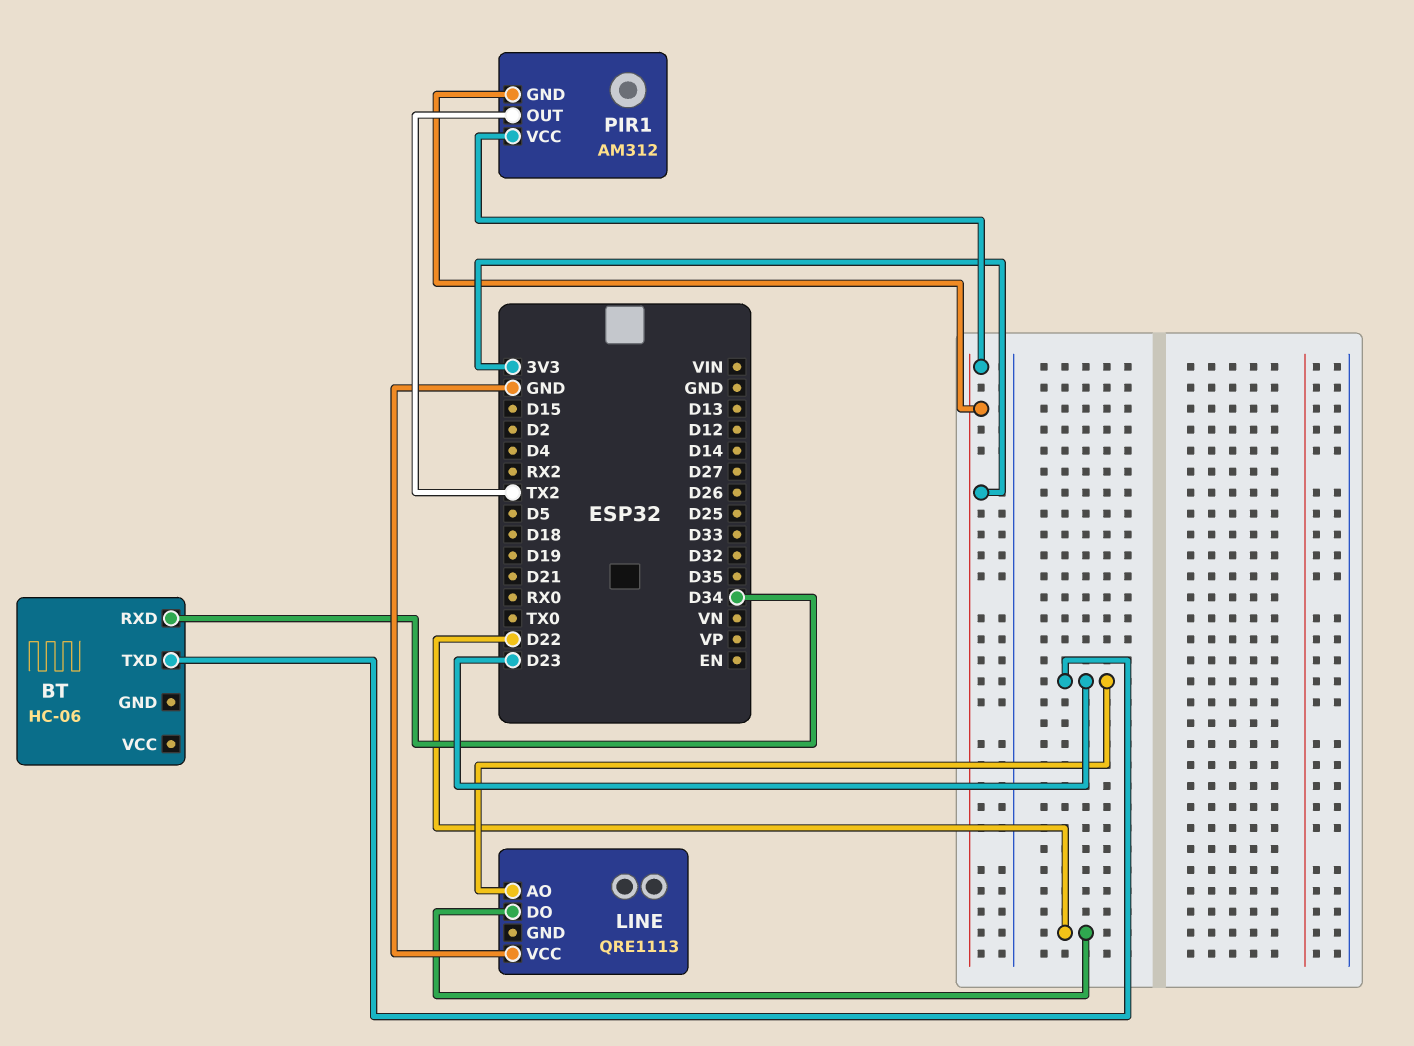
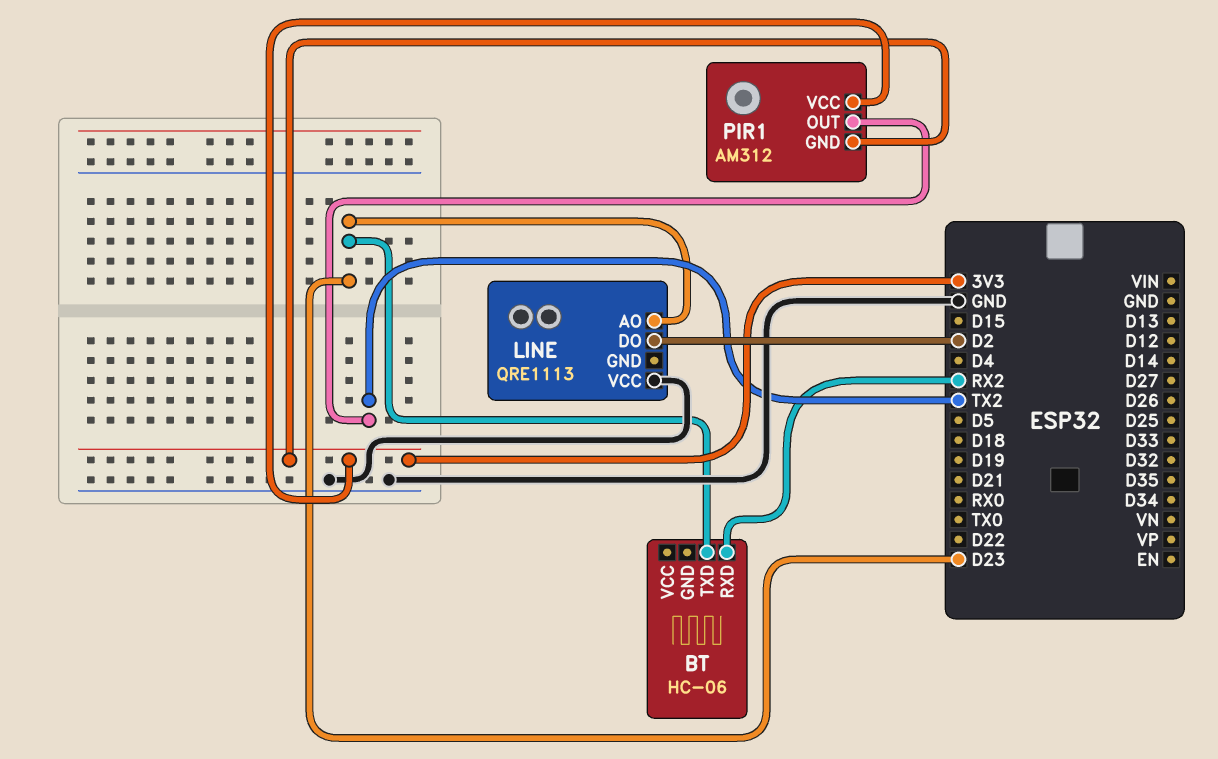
BT pin RXD: D34 -> RX2
LINE pin DO: D22 -> D2

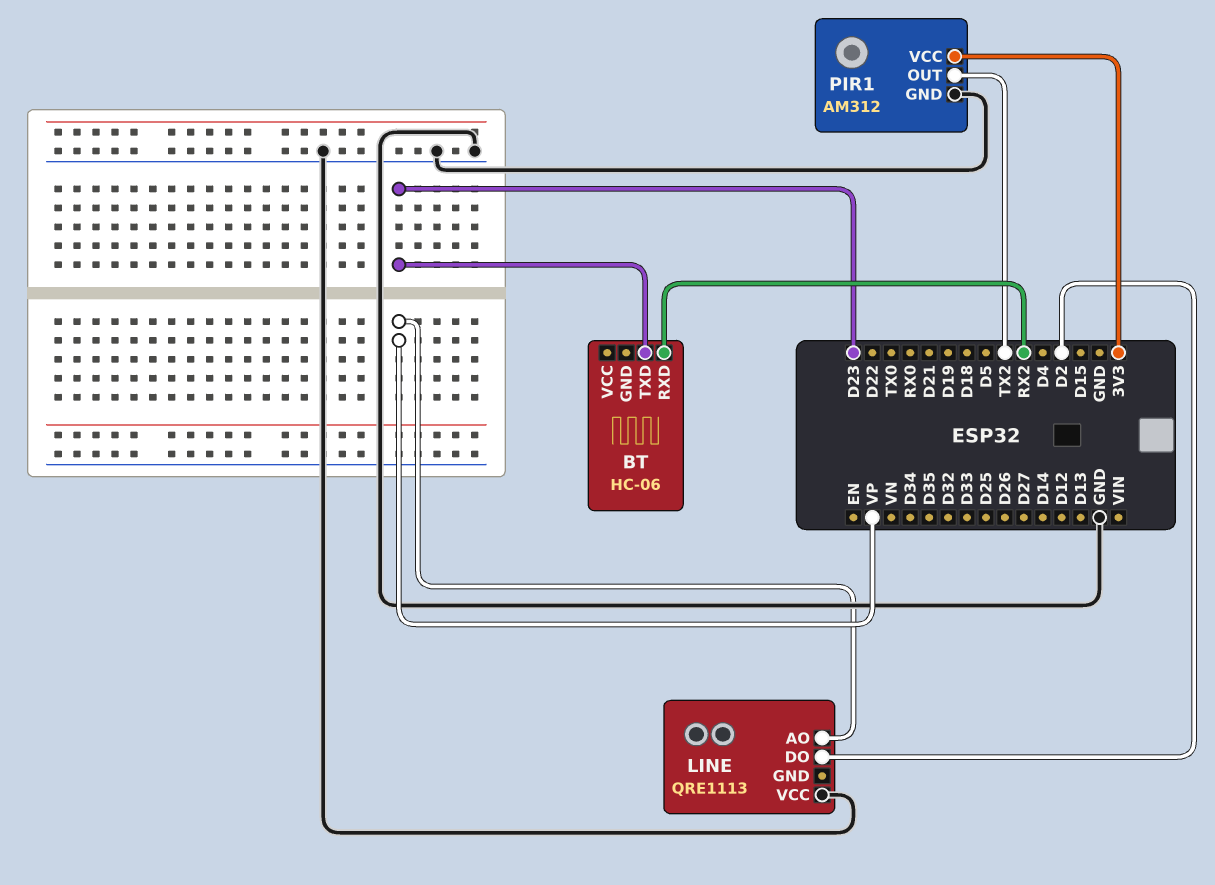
LINE pin AO: D23 -> VP
PIR1 pin GND: 3V3 -> GND

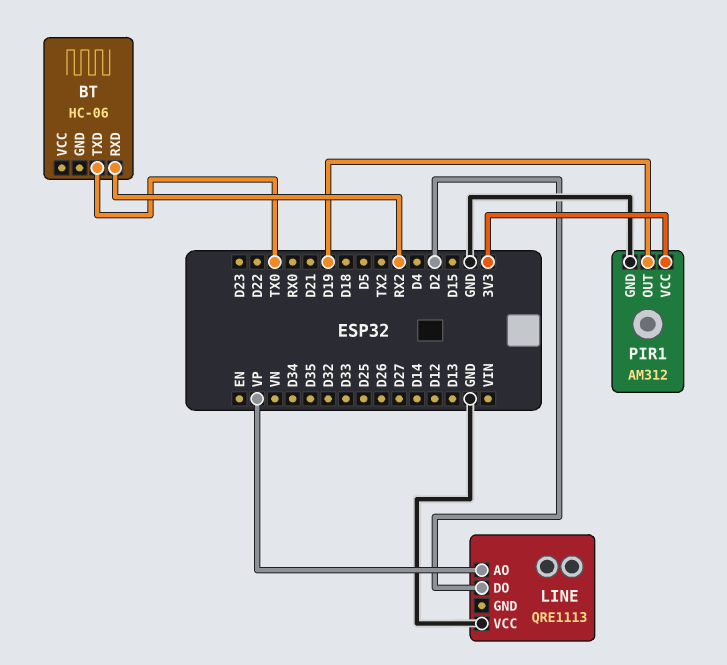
BT pin TXD: D23 -> TX0
PIR1 pin OUT: TX2 -> D19

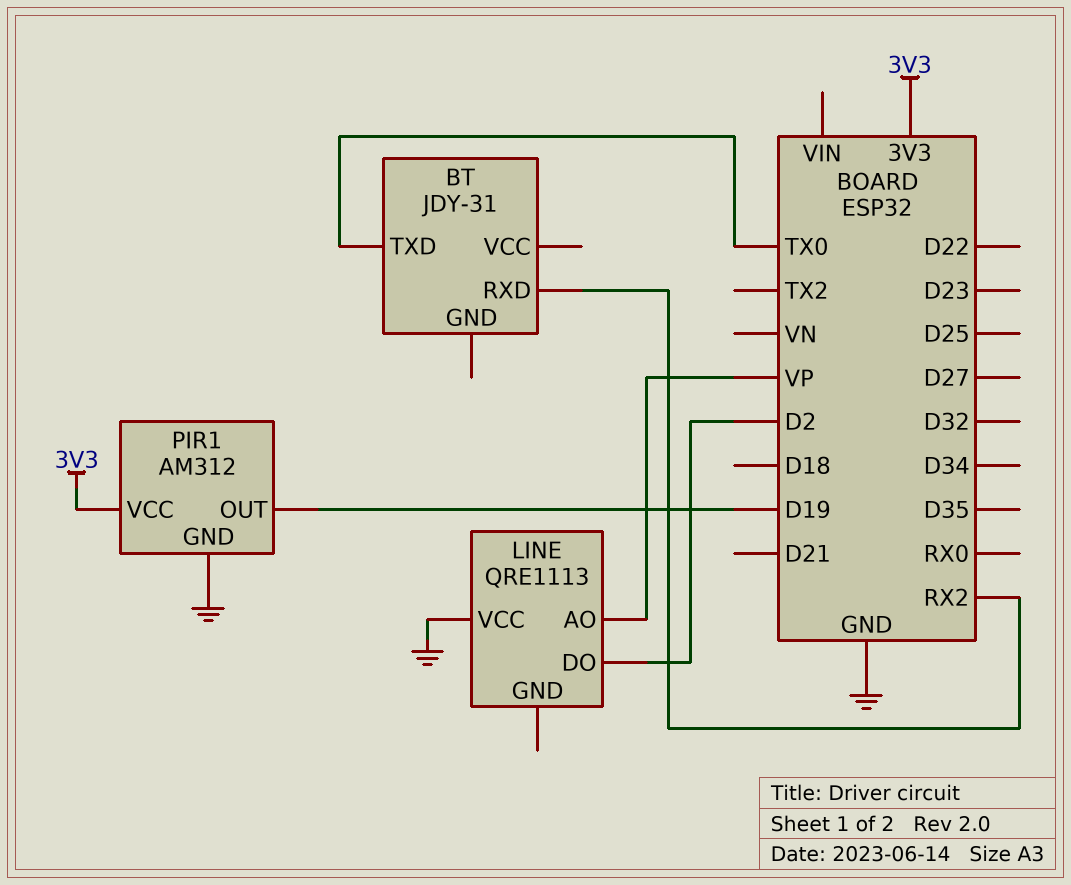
BT: HC-06 -> JDY-31

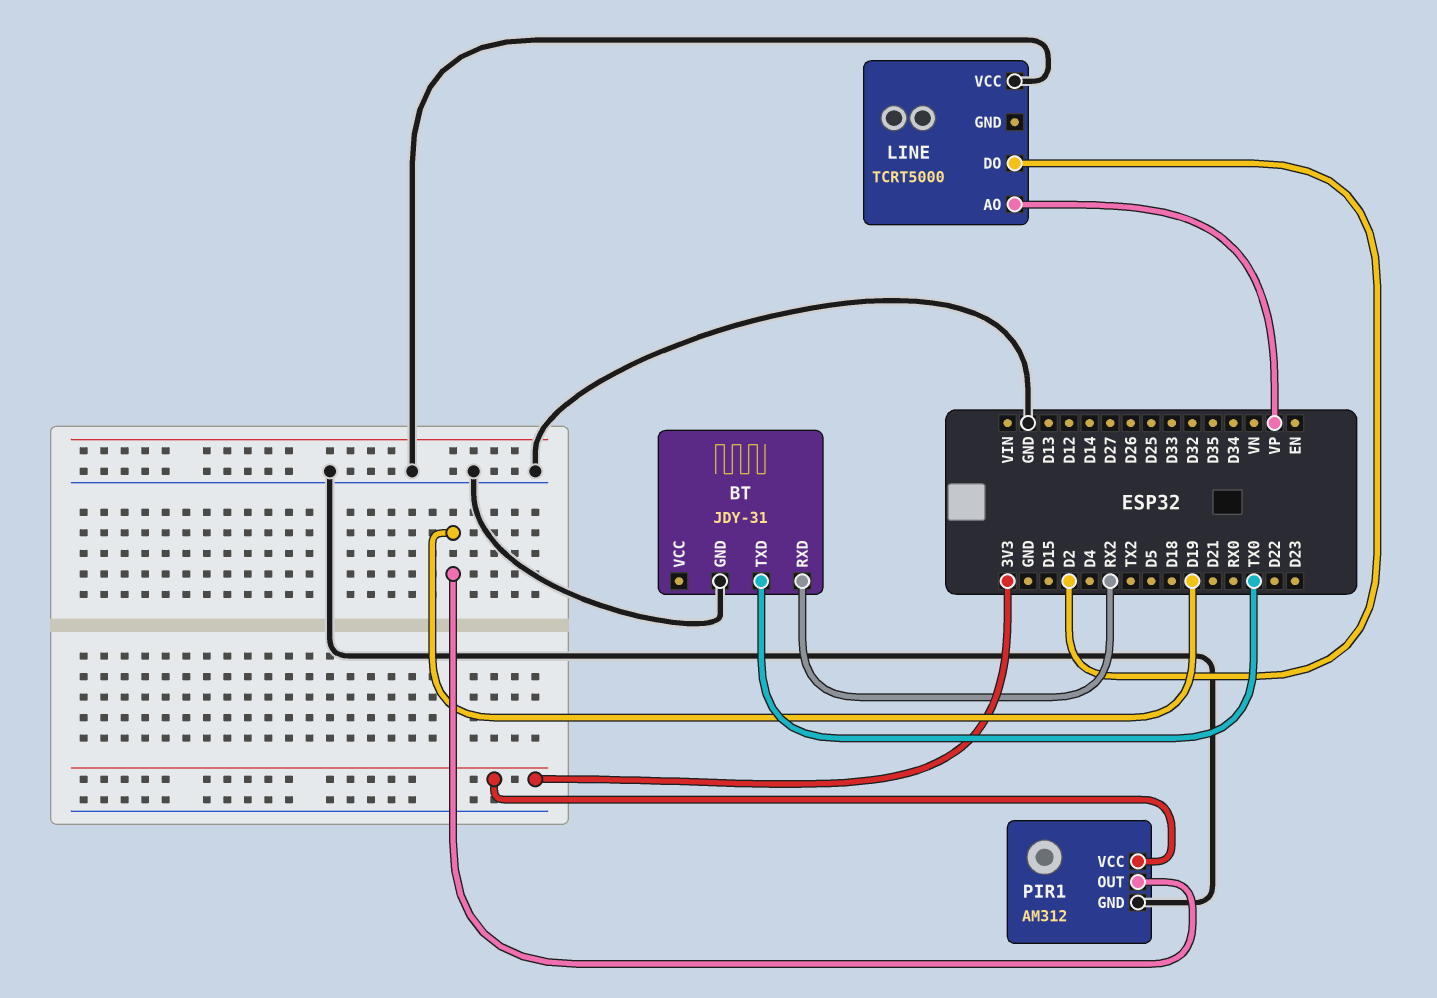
BT pin GND: none -> GND
LINE: QRE1113 -> TCRT5000

